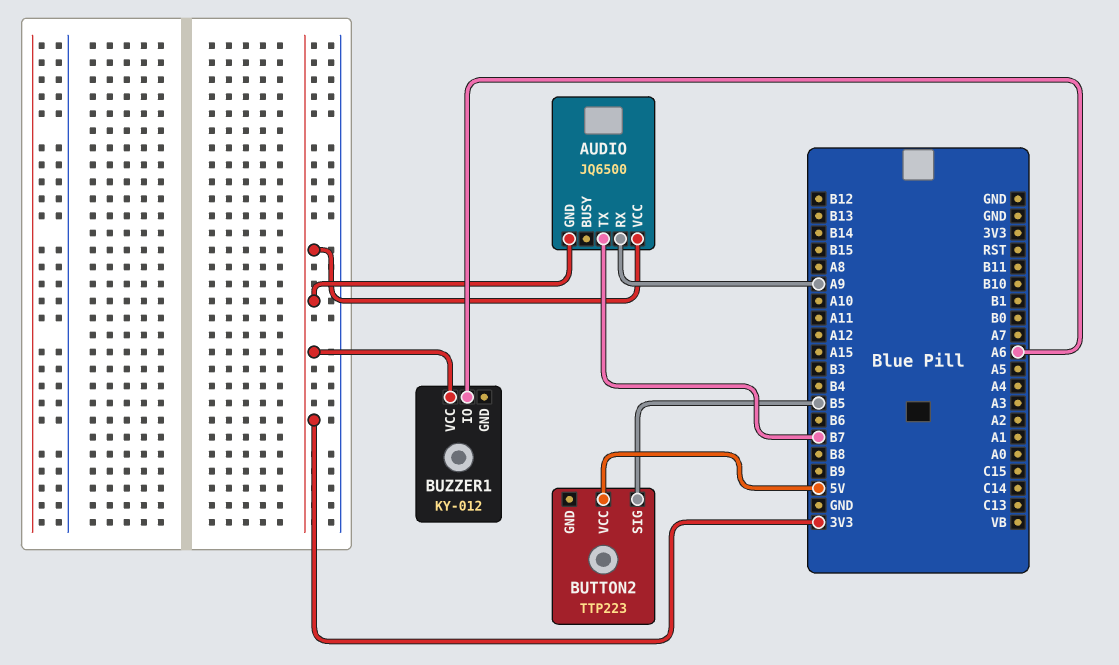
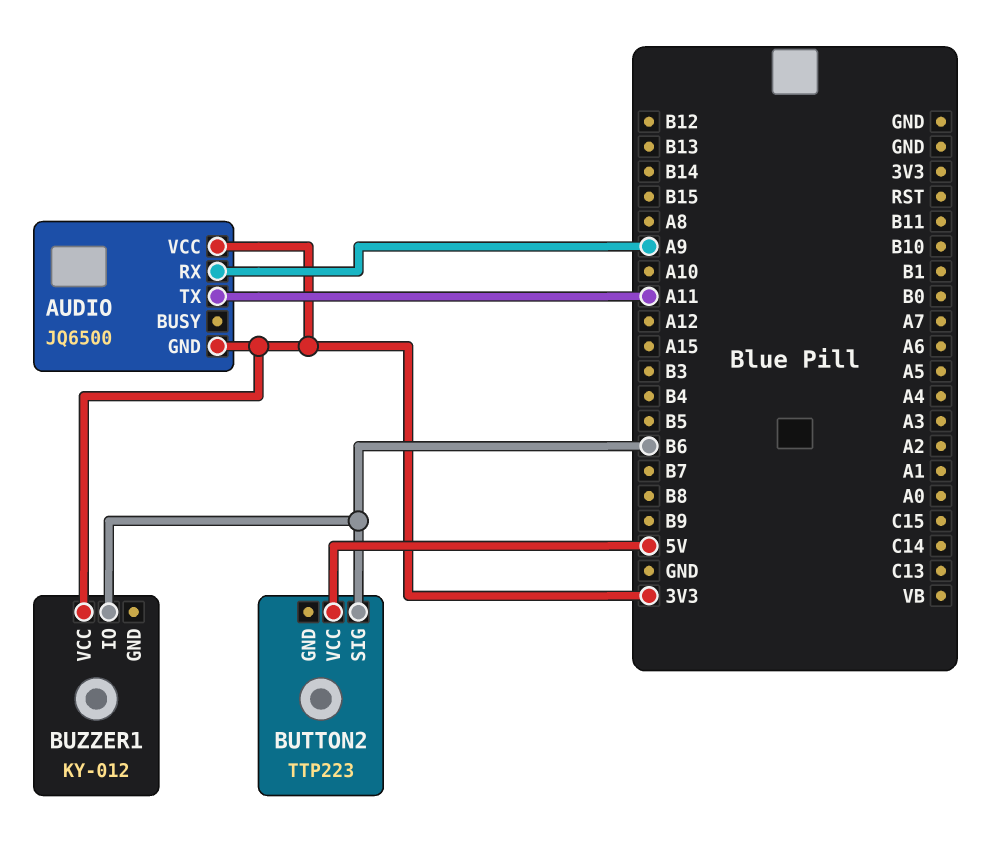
AUDIO pin TX: B7 -> A11
BUTTON2 pin SIG: B5 -> B6
BUZZER1 pin IO: A6 -> B6

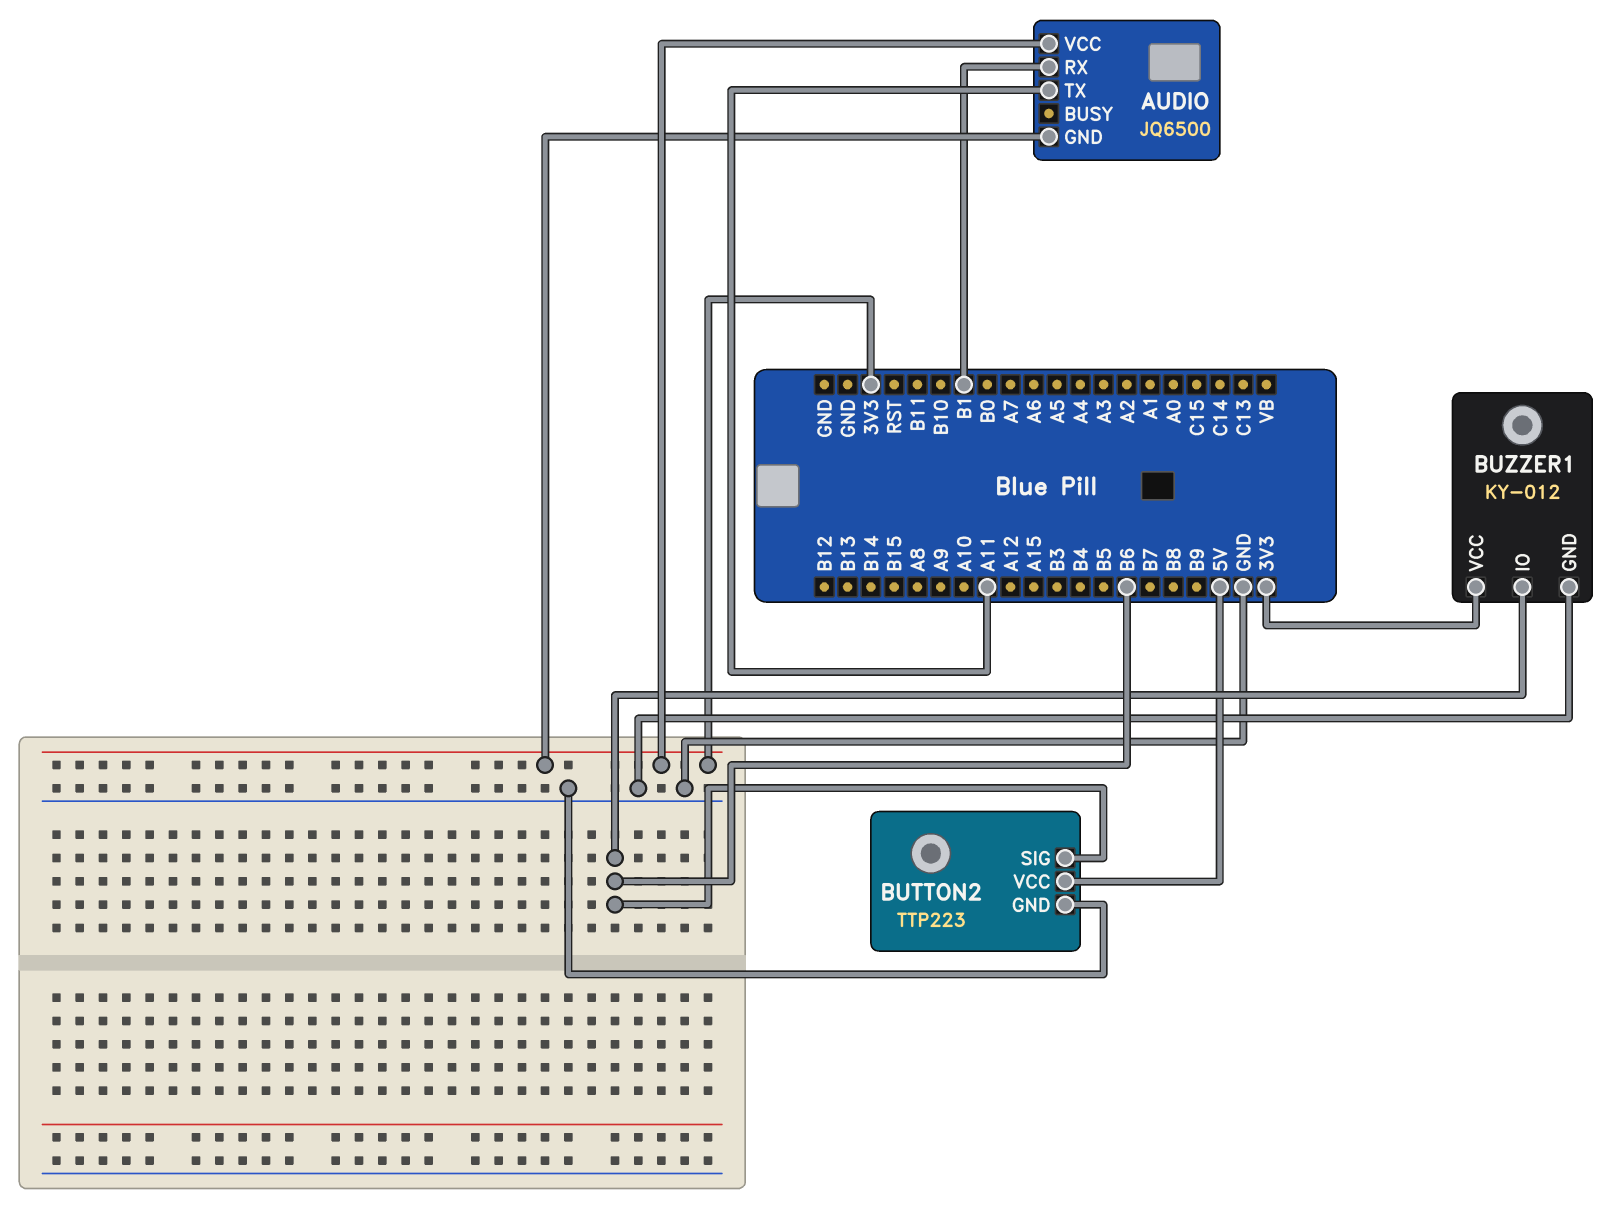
AUDIO pin RX: A9 -> B1
BUTTON2 pin GND: none -> GND
BUZZER1 pin GND: none -> GND

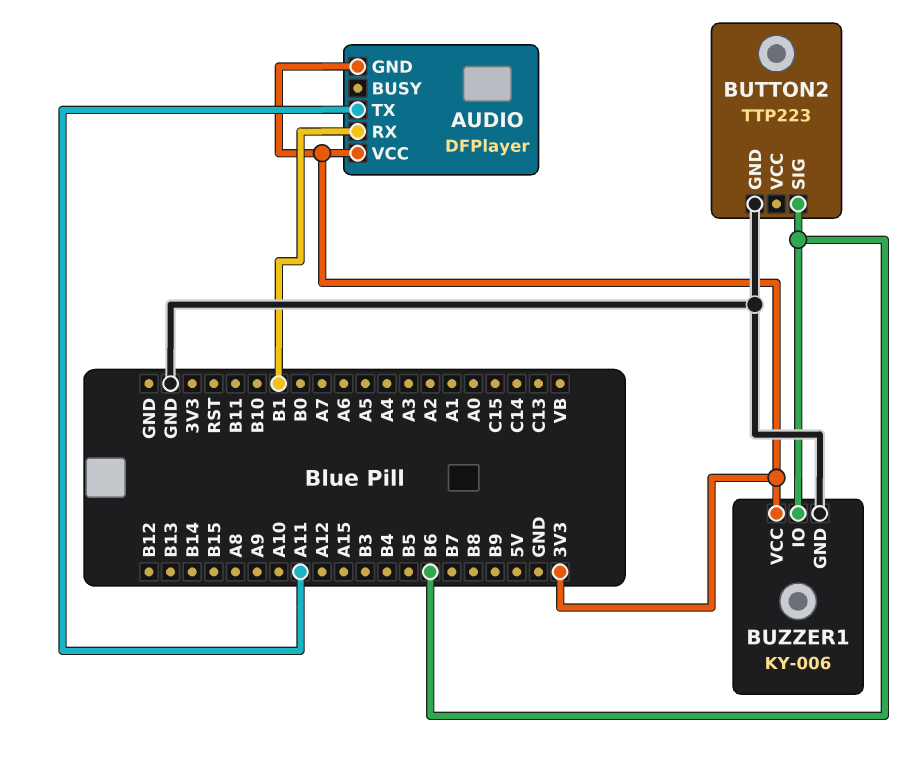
AUDIO: JQ6500 -> DFPlayer
BUTTON2 pin VCC: 5V -> none
BUZZER1: KY-012 -> KY-006

